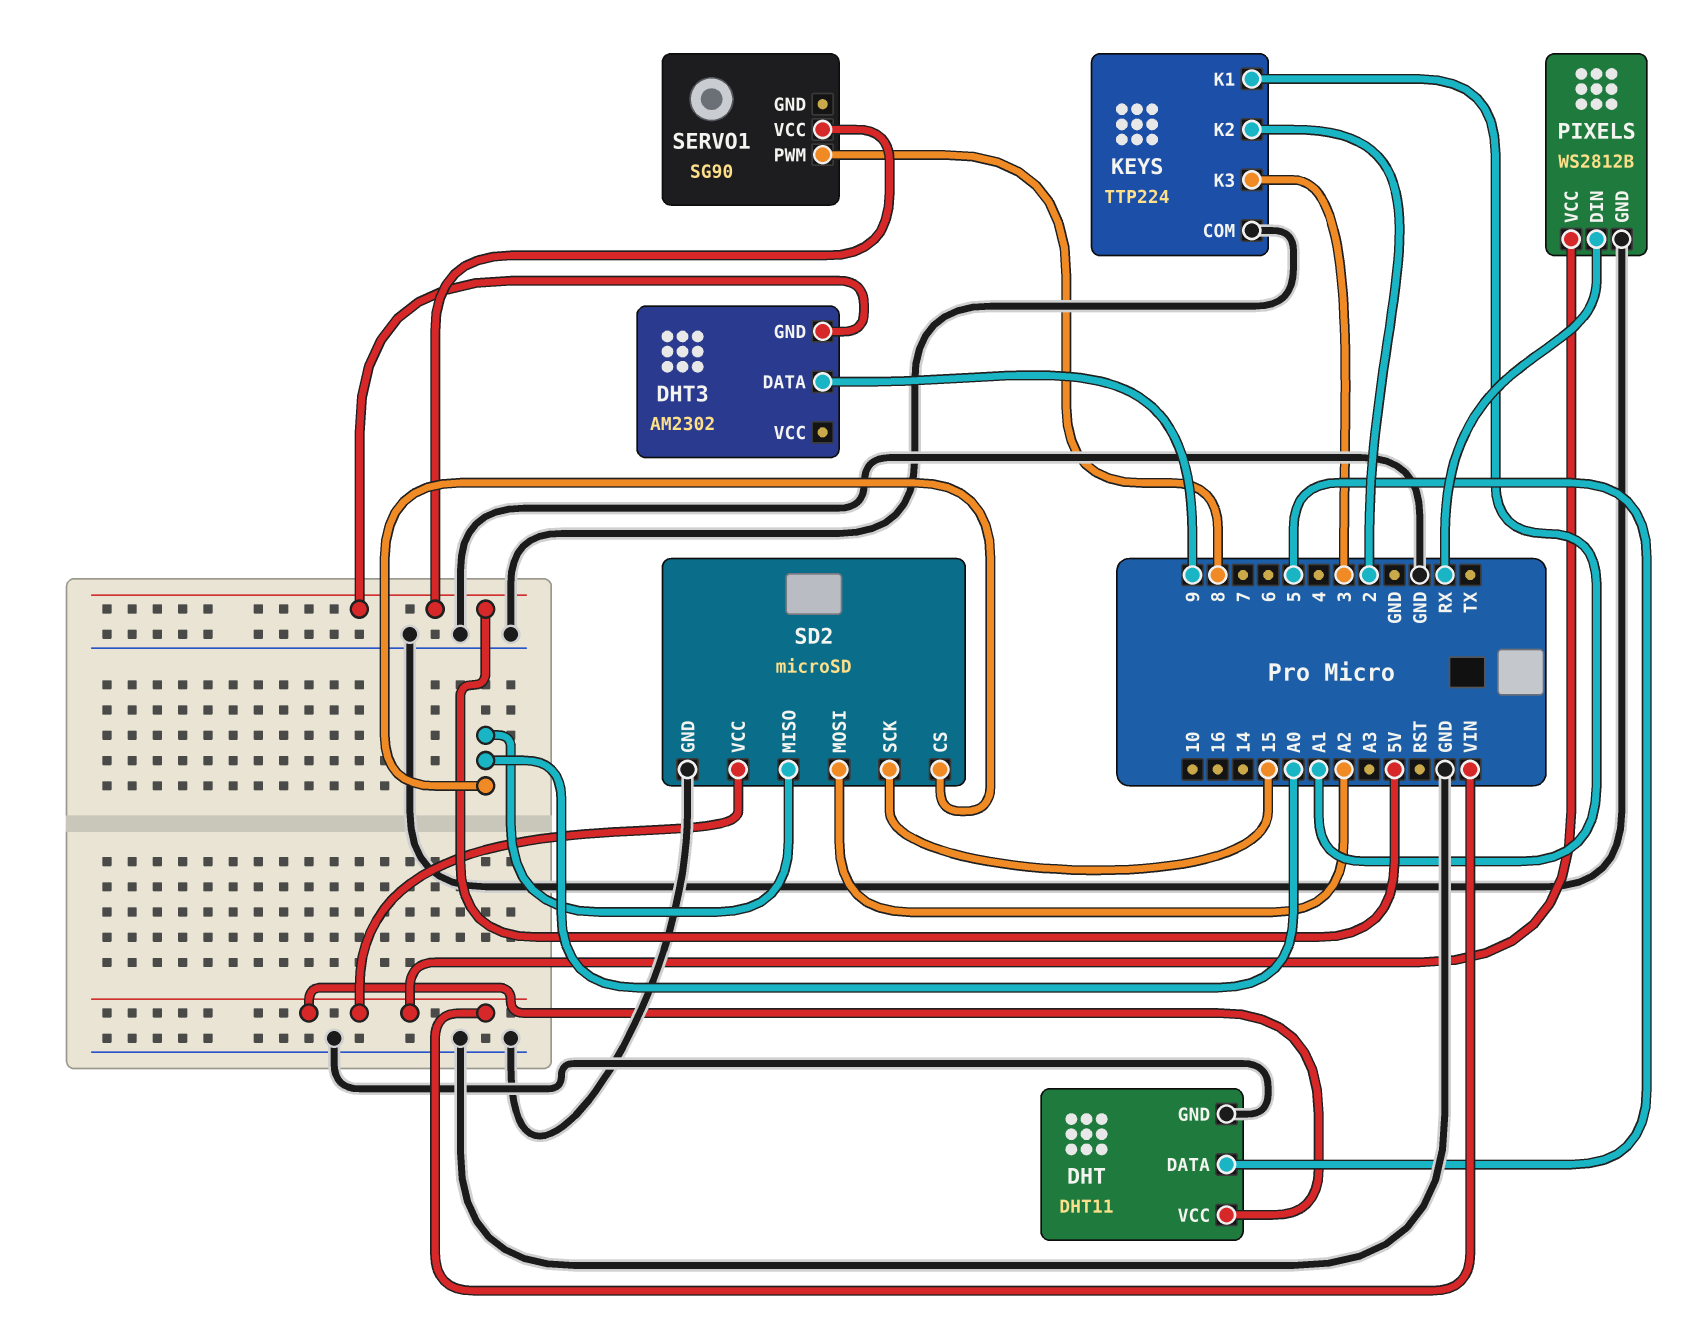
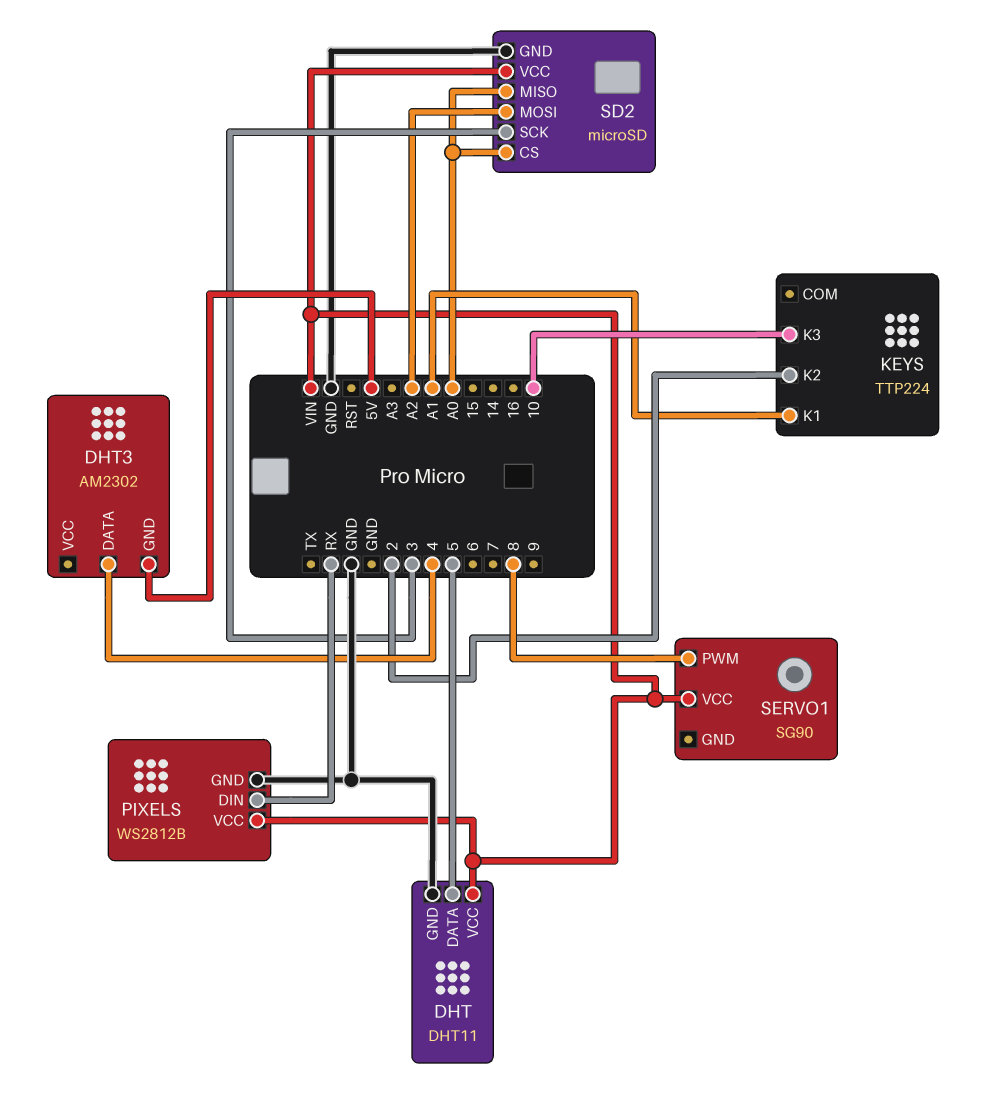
DHT3 pin DATA: 9 -> 4
KEYS pin COM: GND -> none
KEYS pin K3: 3 -> 10
SD2 pin SCK: 15 -> 3
SERVO1 pin VCC: 5V -> VIN

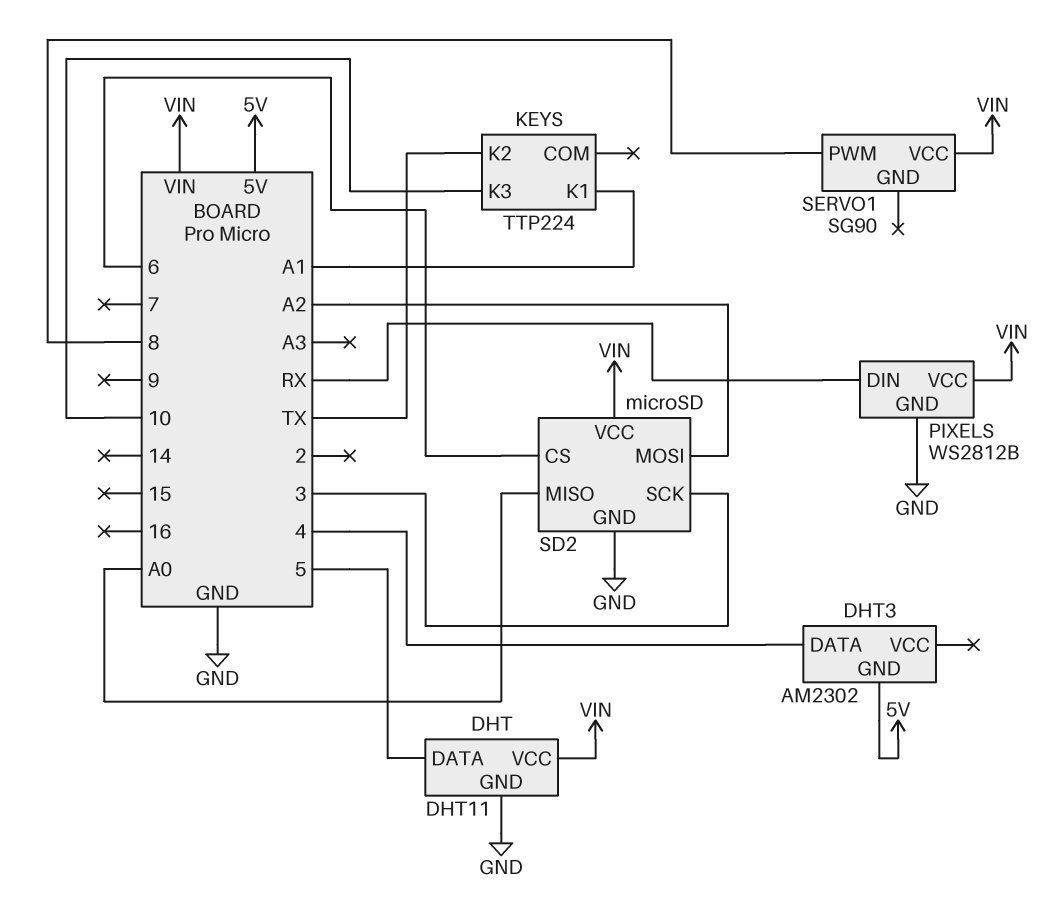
KEYS pin K2: 2 -> TX
SD2 pin CS: A0 -> 6

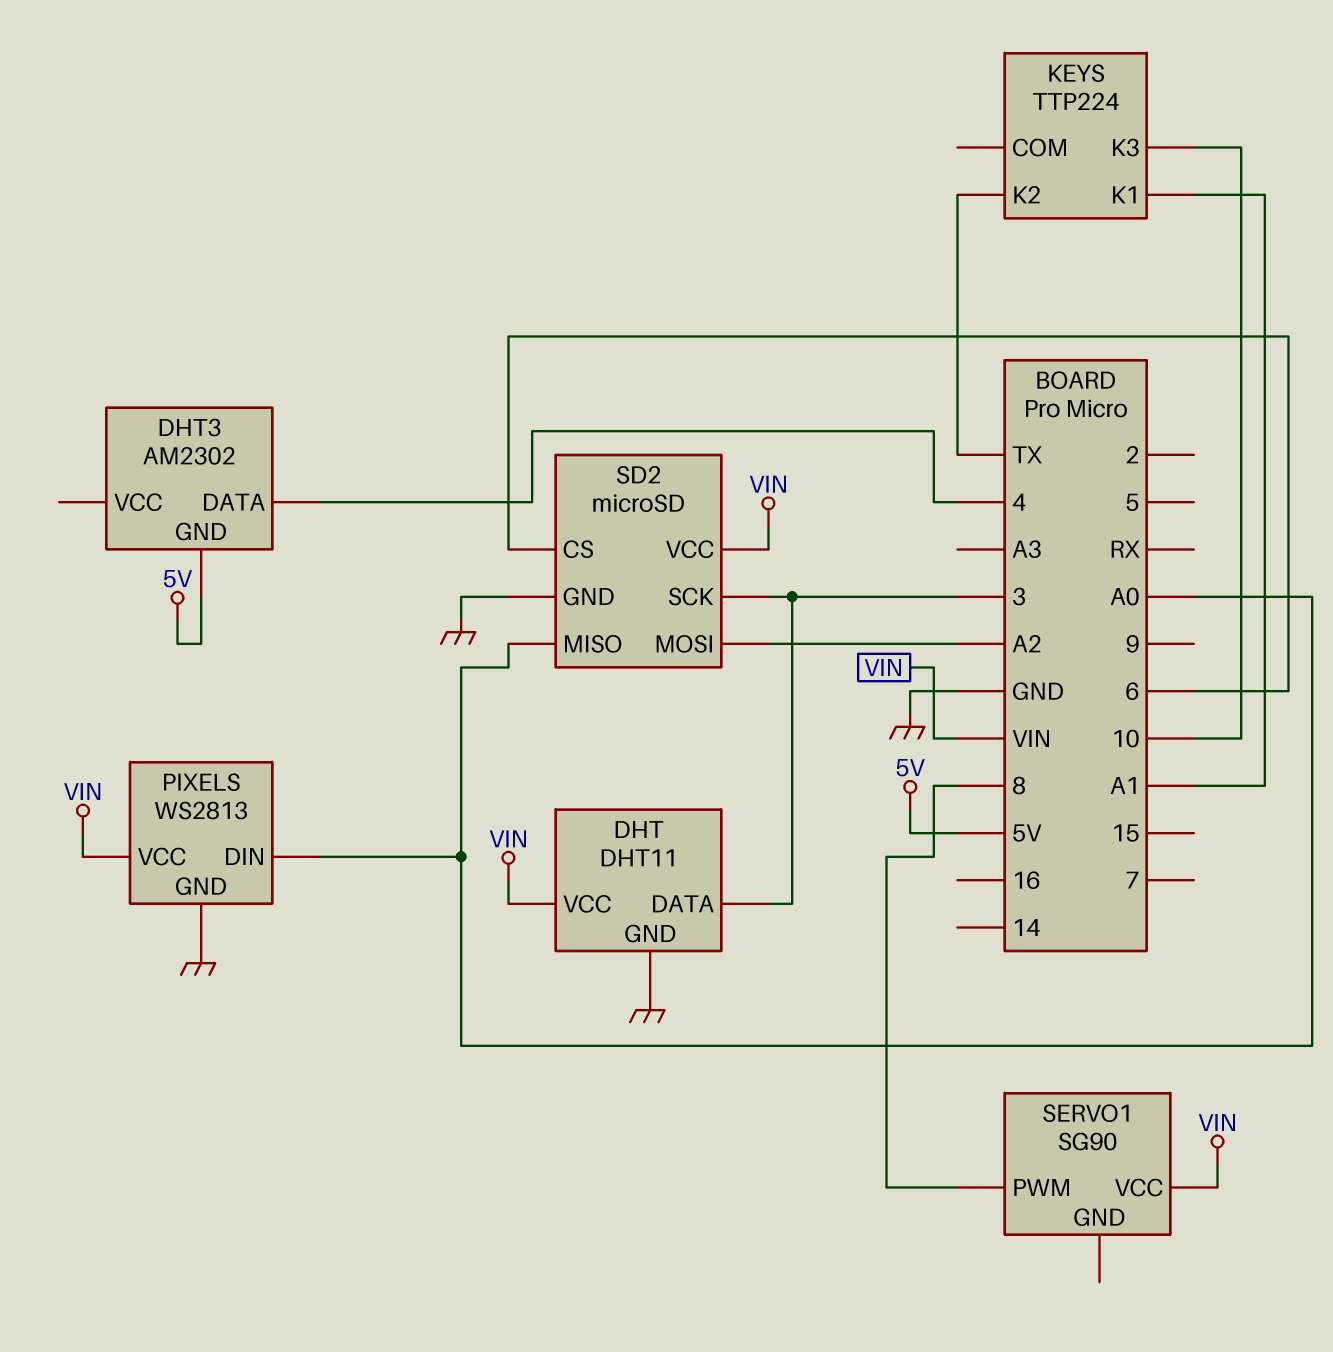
DHT pin DATA: 5 -> 3
PIXELS: WS2812B -> WS2813
PIXELS pin DIN: RX -> A0

